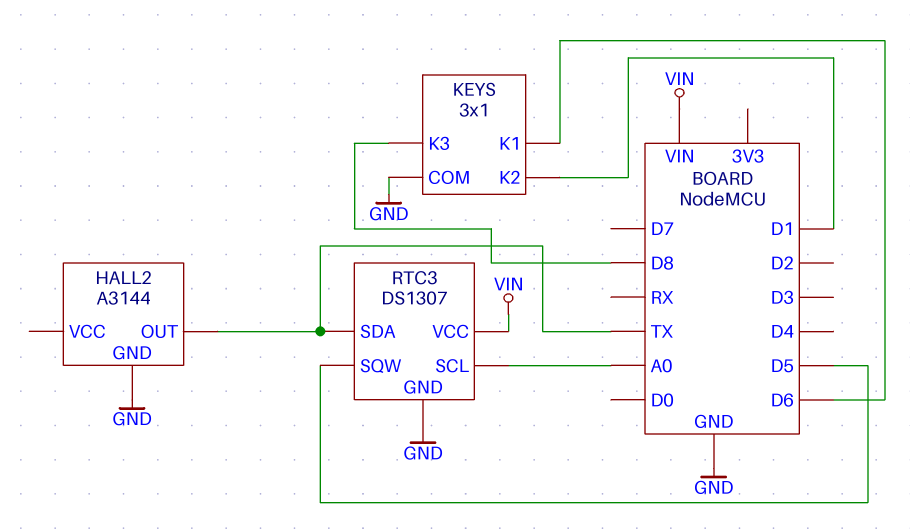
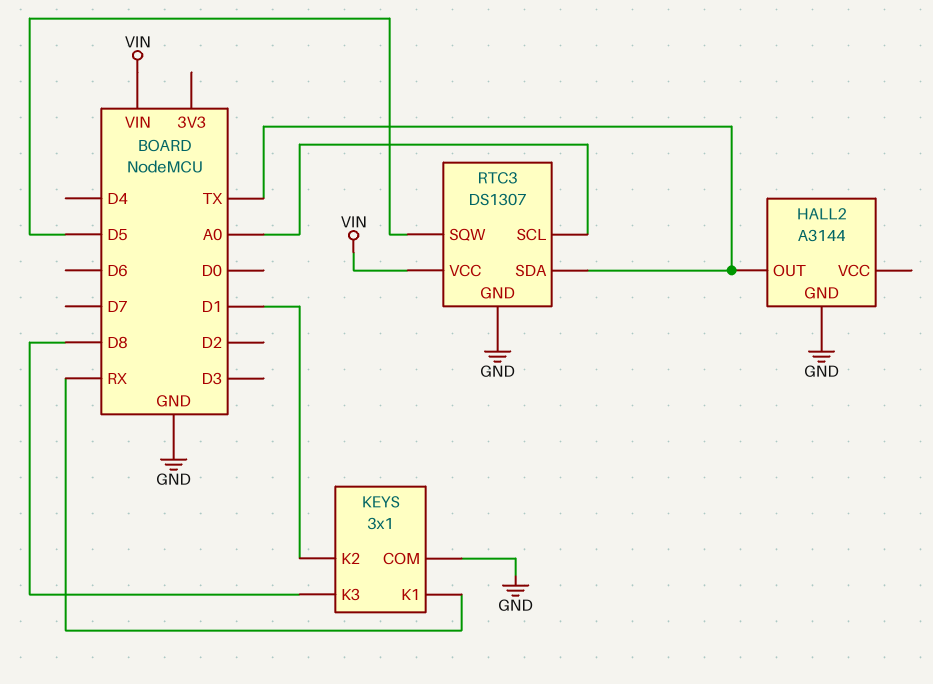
KEYS pin K1: D6 -> RX

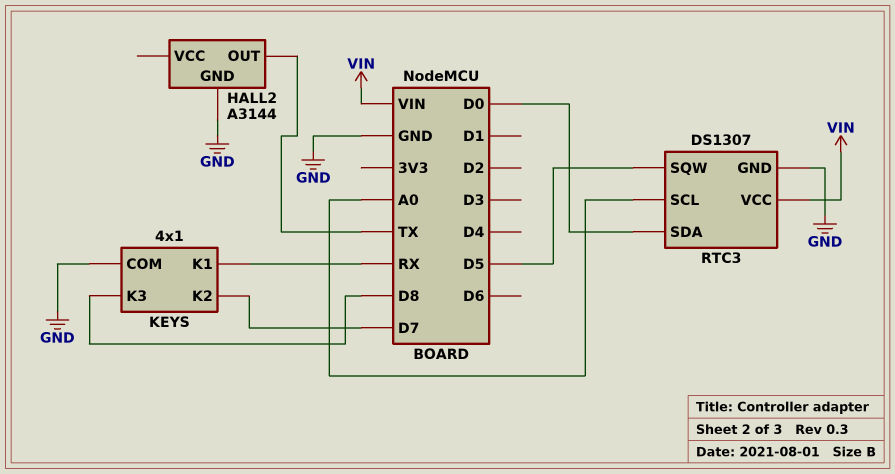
KEYS: 3x1 -> 4x1
KEYS pin K2: D1 -> D7
RTC3 pin SDA: TX -> D0

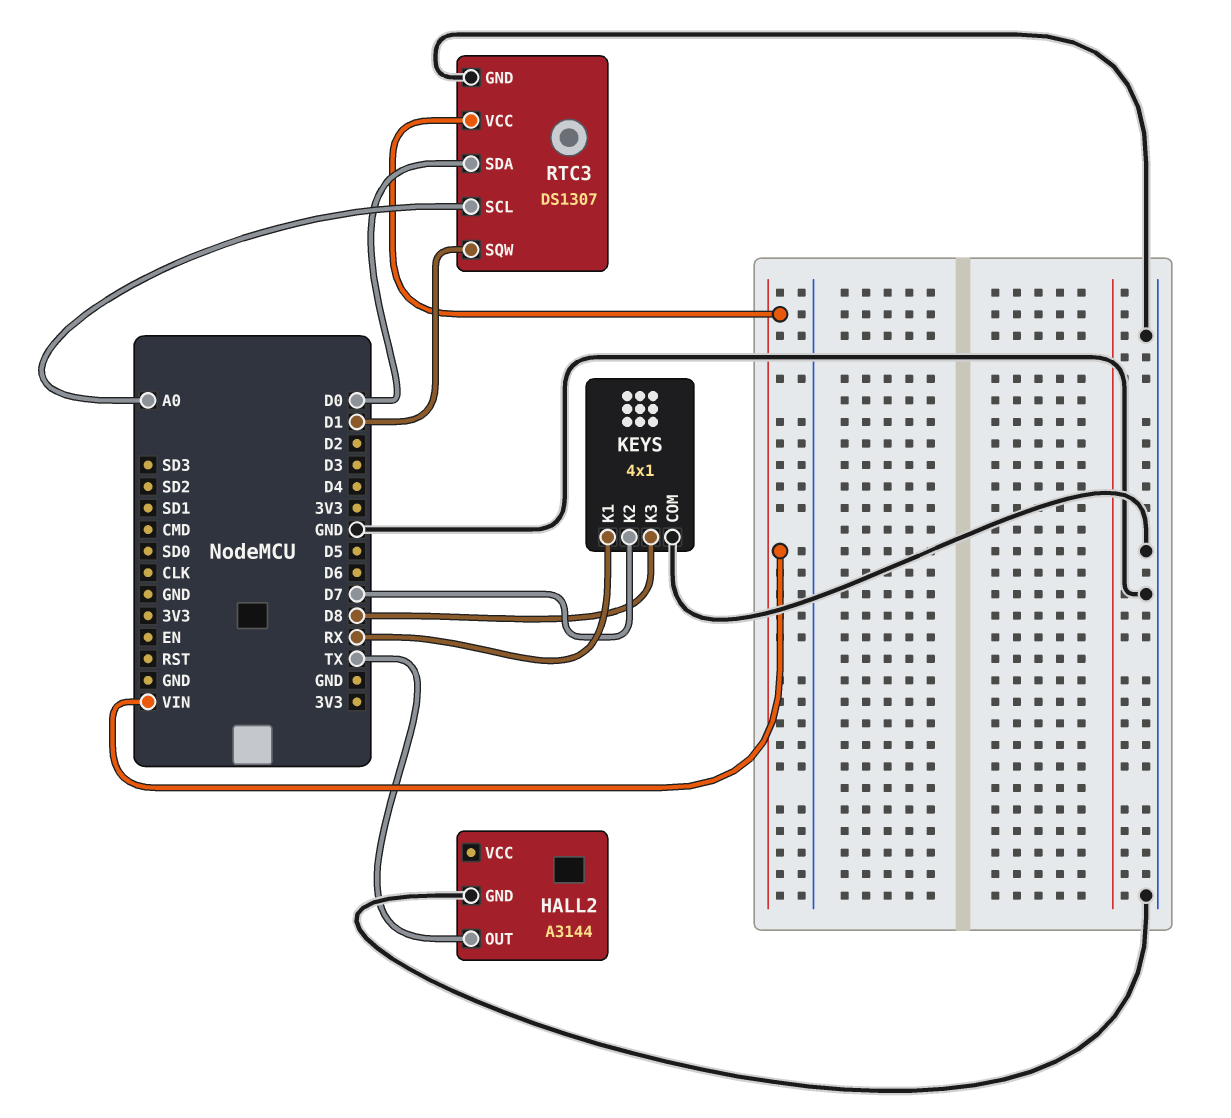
RTC3 pin SQW: D5 -> D1

